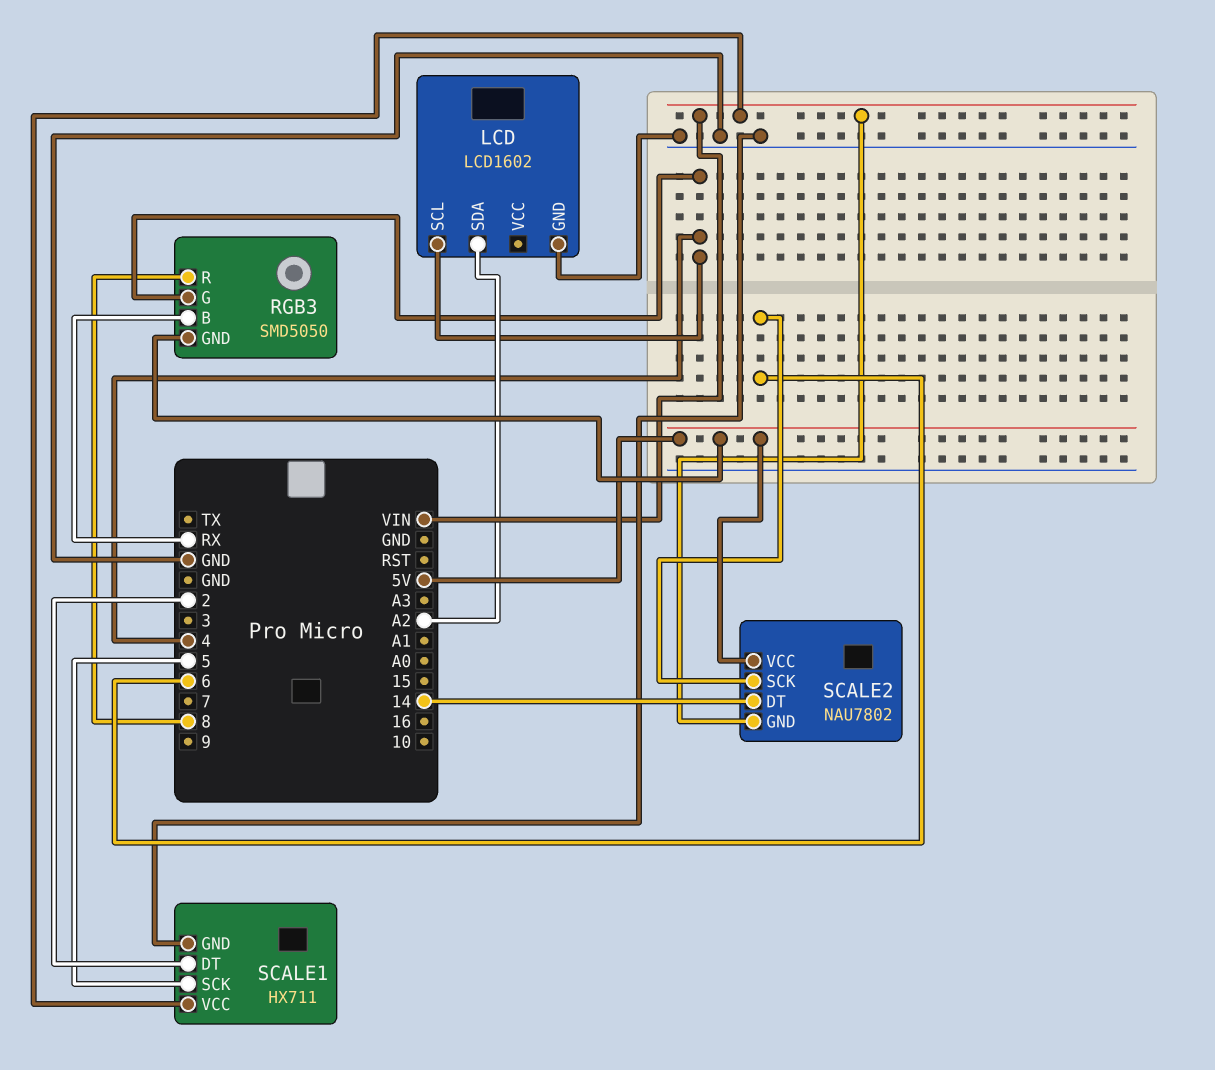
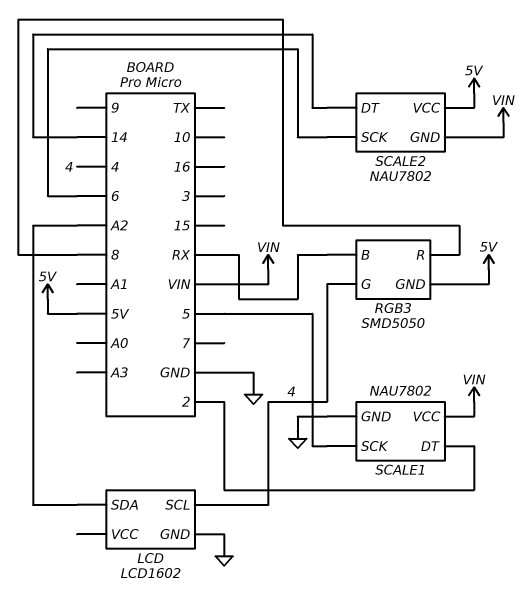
SCALE1: HX711 -> NAU7802

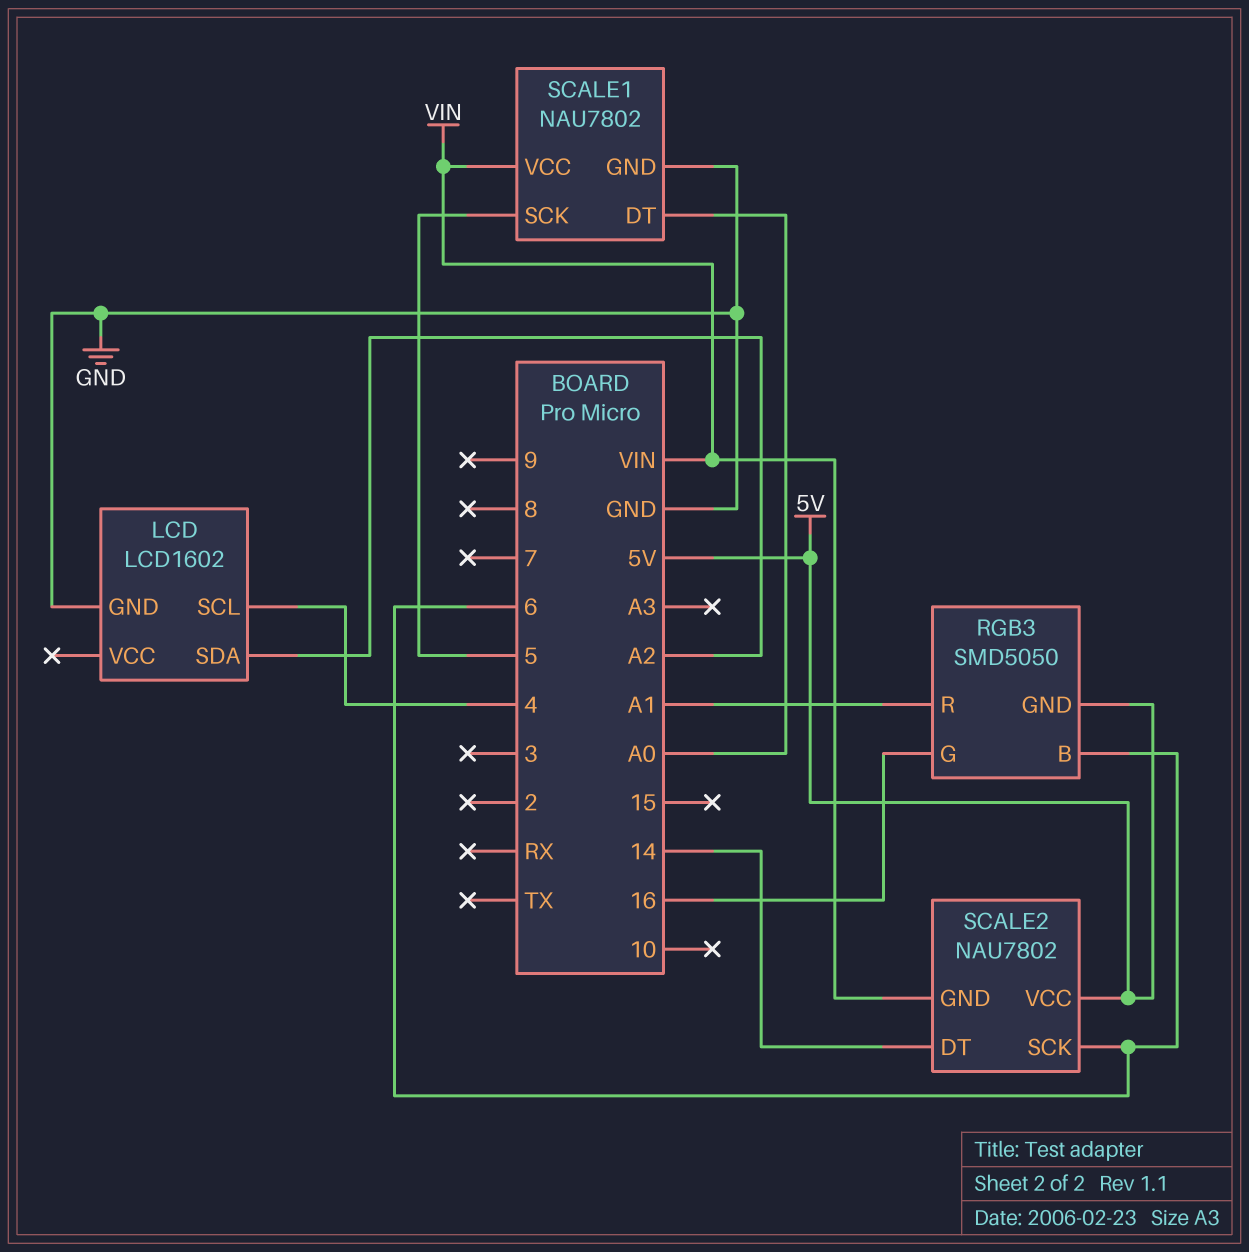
RGB3 pin B: RX -> 6
RGB3 pin G: 4 -> 16
RGB3 pin R: 8 -> A1
SCALE1 pin DT: 2 -> A0

